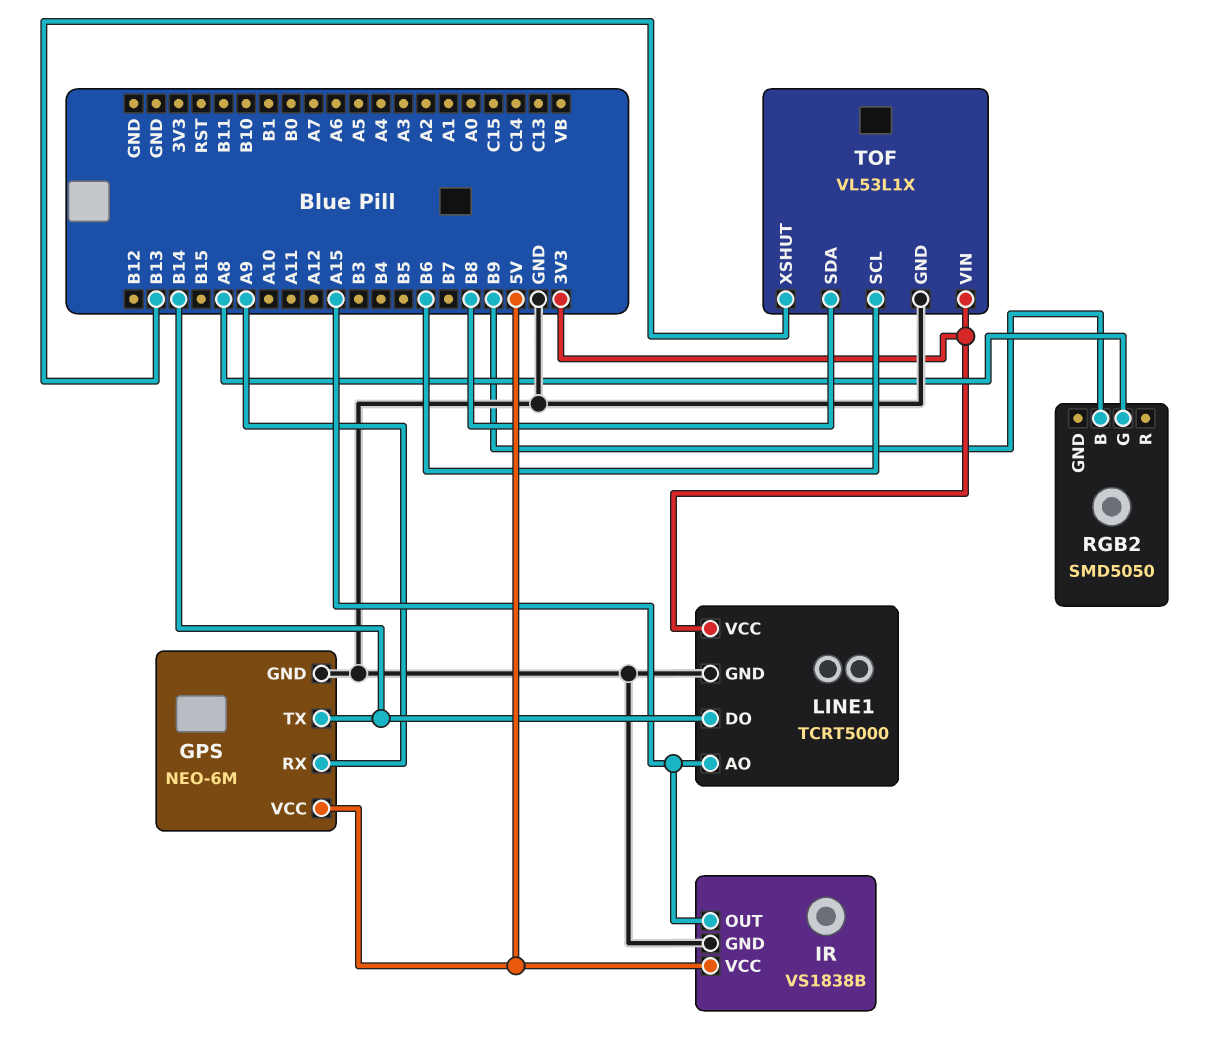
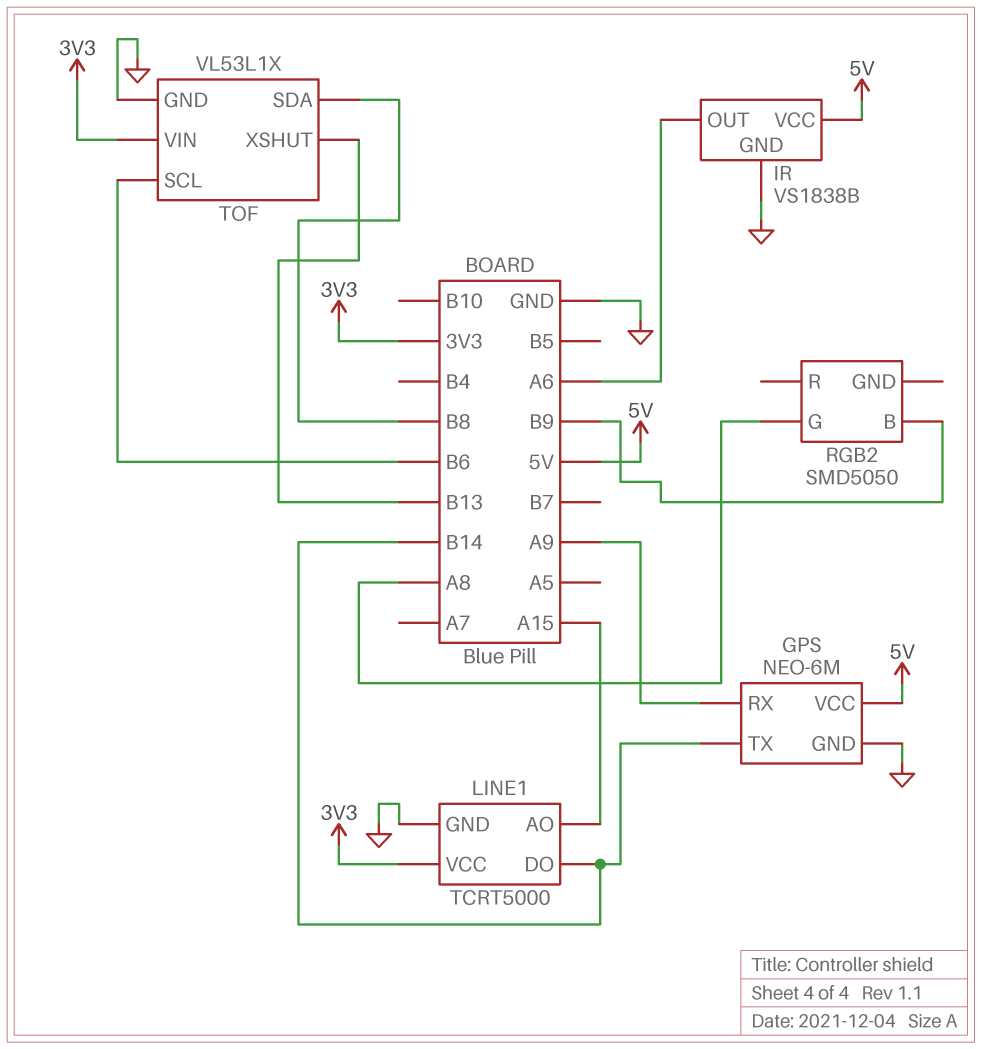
IR pin OUT: A15 -> A6

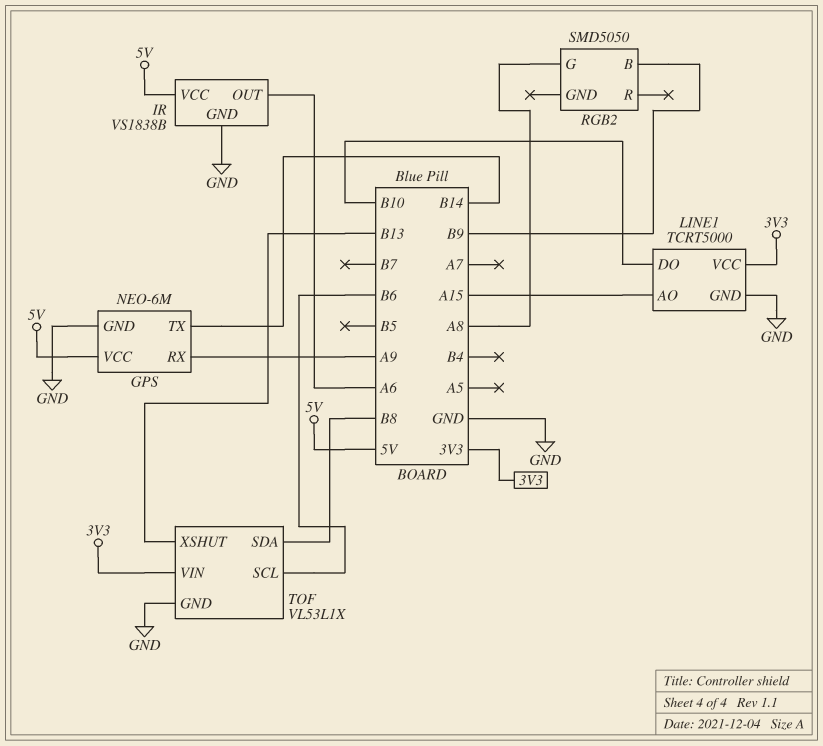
LINE1 pin DO: B14 -> B10

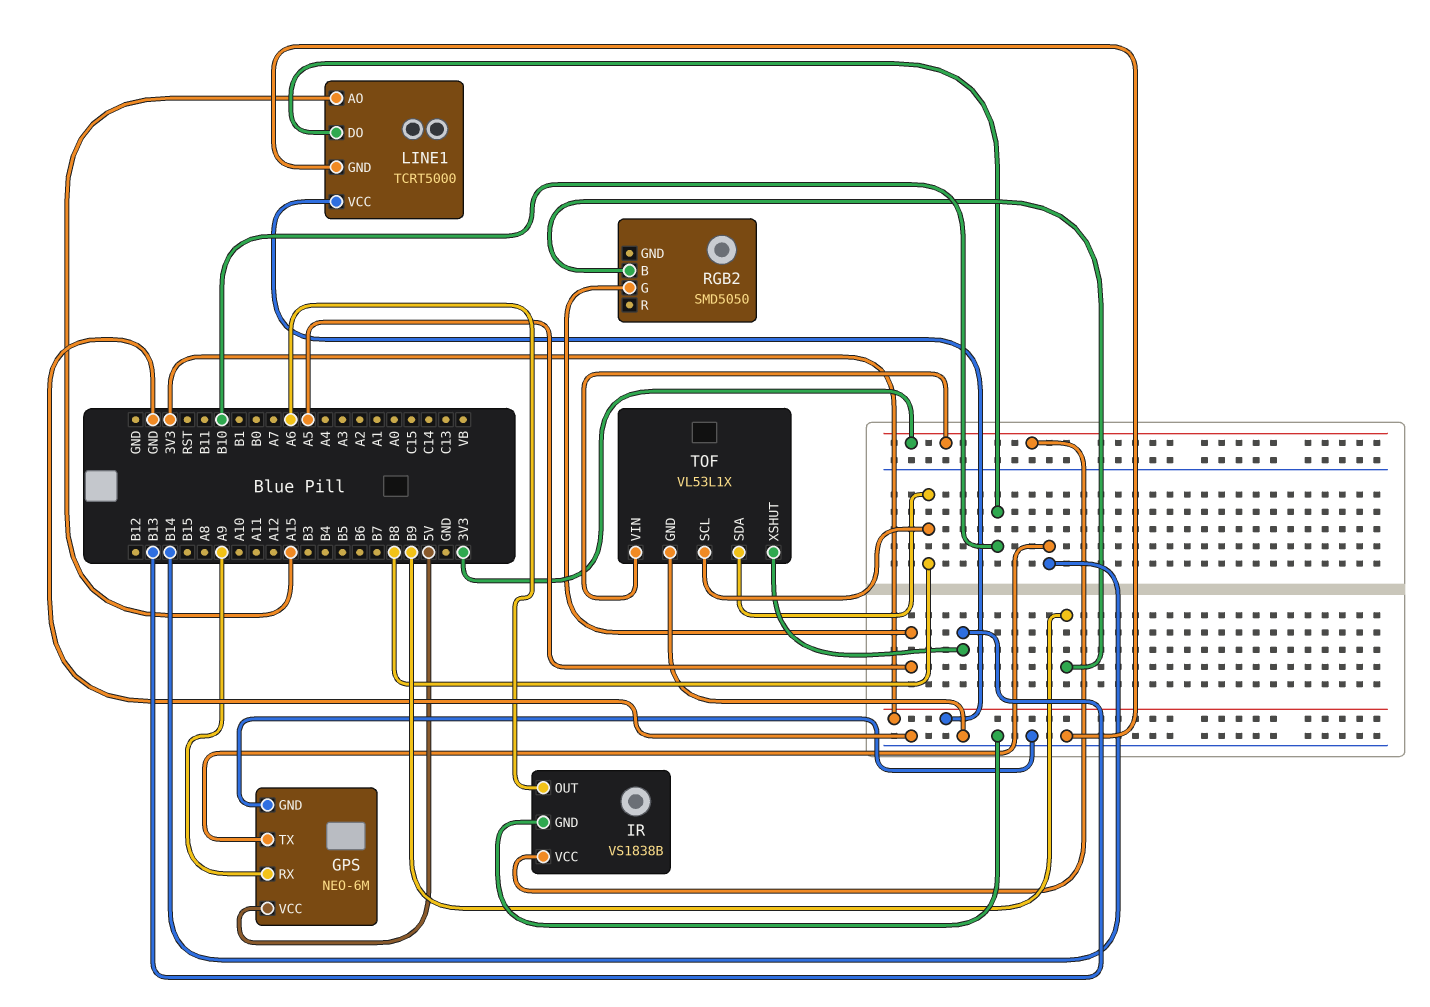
IR pin VCC: 5V -> 3V3
RGB2 pin G: A8 -> A5
TOF pin SCL: B6 -> B8

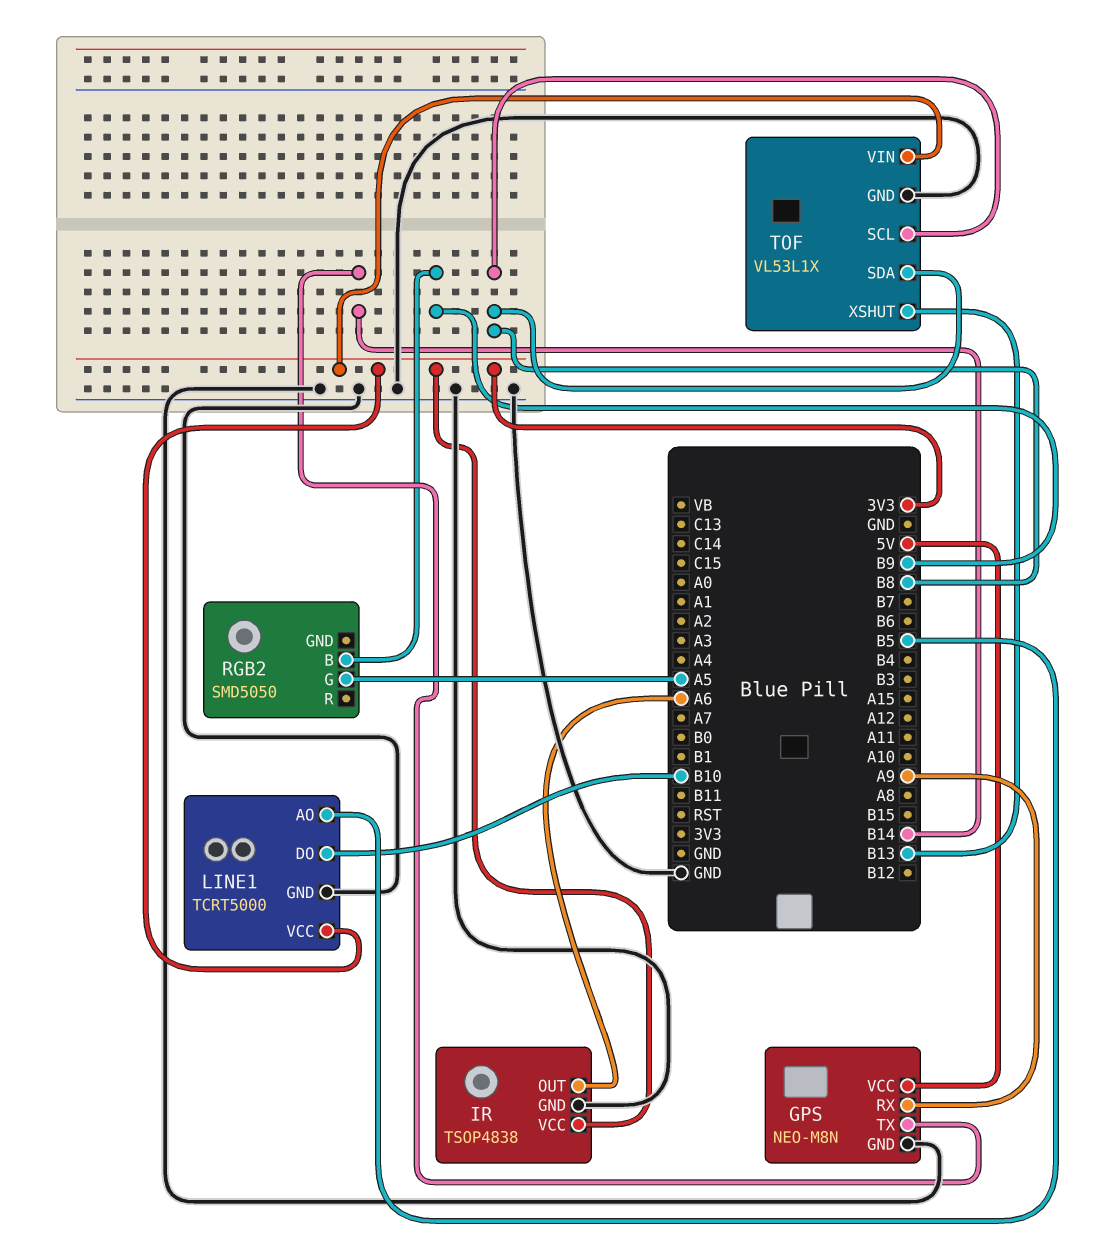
GPS: NEO-6M -> NEO-M8N
IR: VS1838B -> TSOP4838
LINE1 pin AO: A15 -> B5

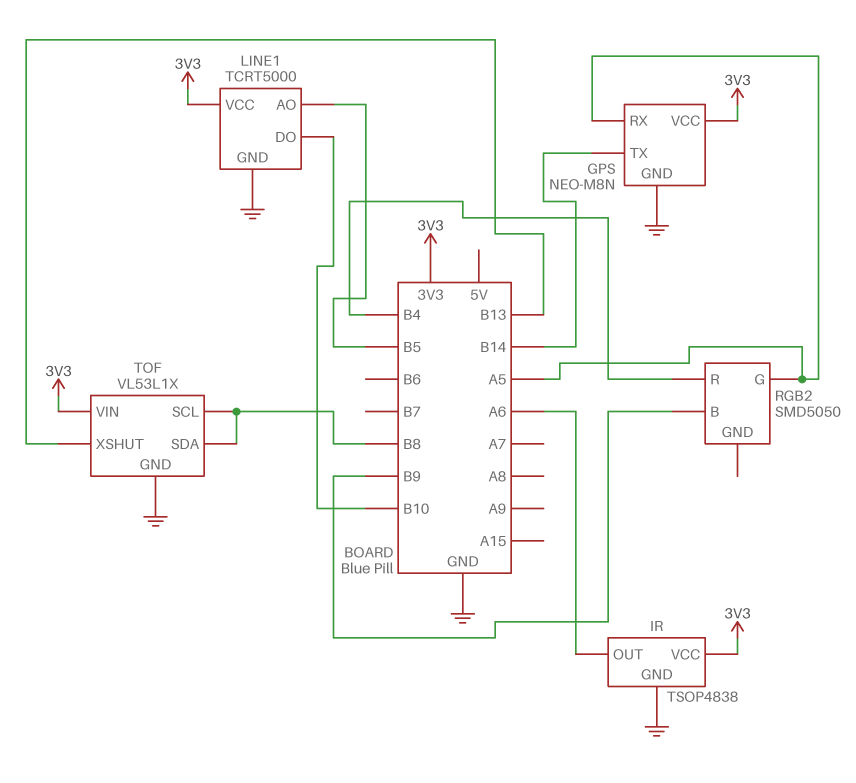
GPS pin RX: A9 -> A5
GPS pin VCC: 5V -> 3V3
RGB2 pin R: none -> B4

